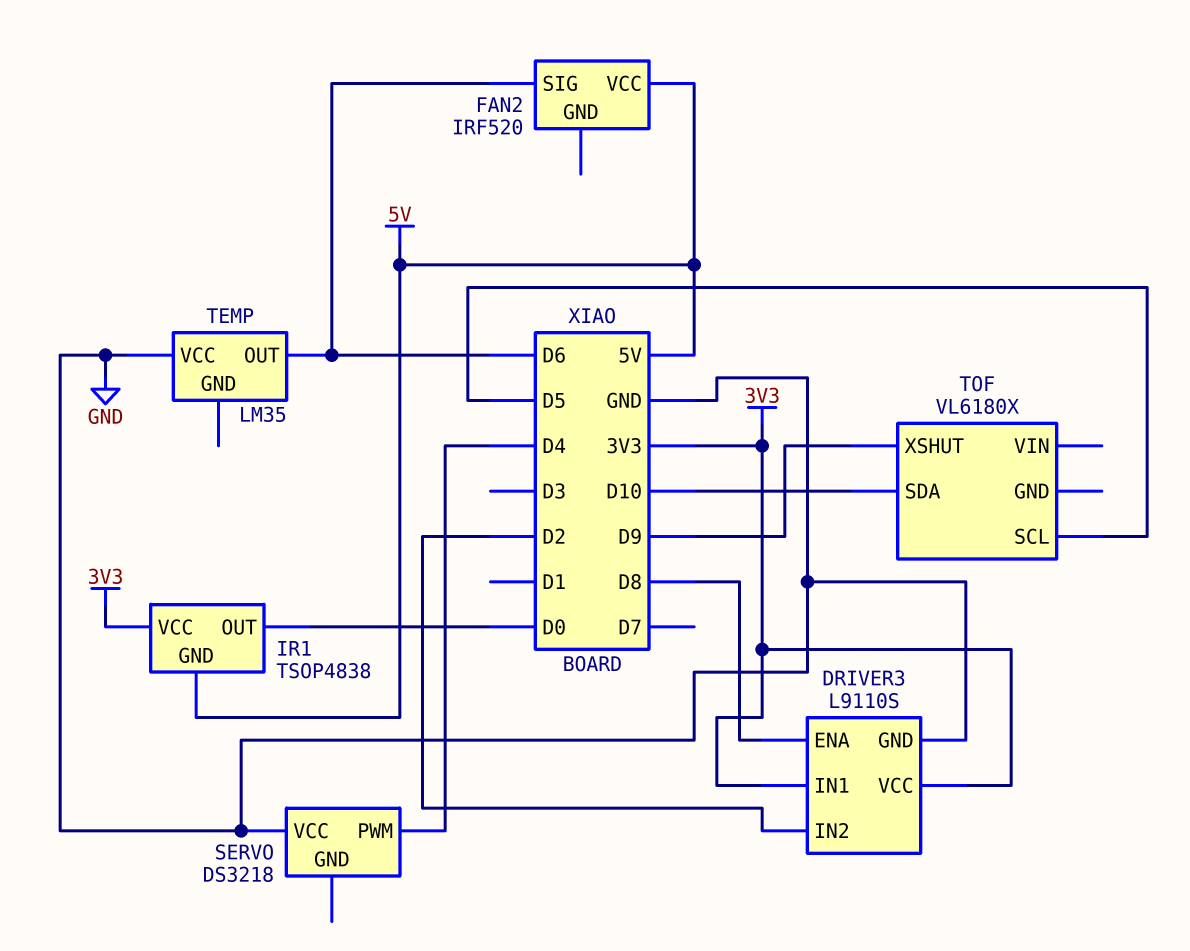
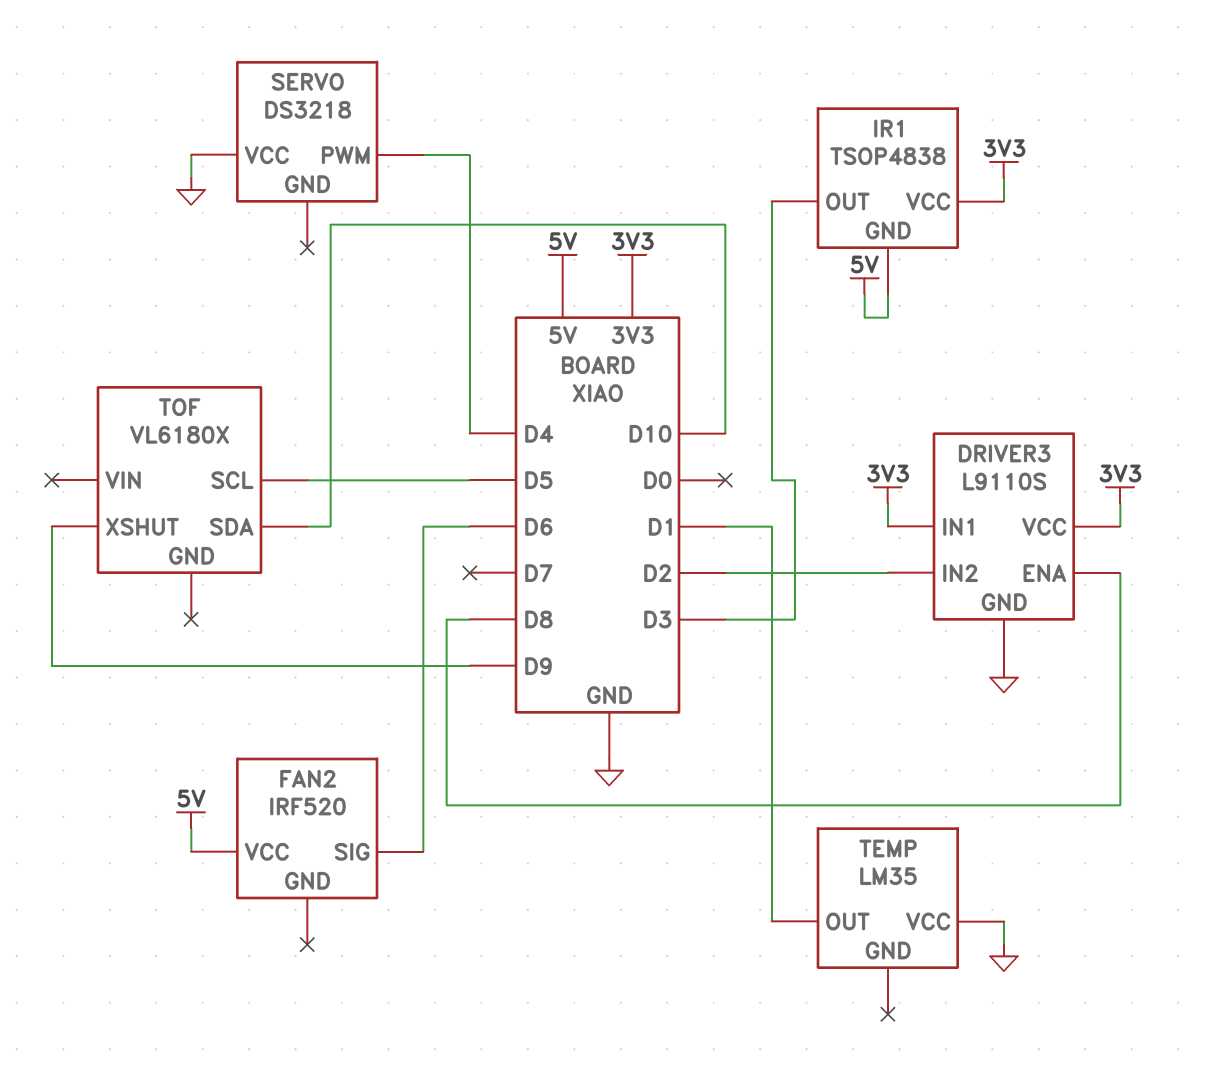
IR1 pin OUT: D0 -> D3
TEMP pin OUT: D6 -> D1

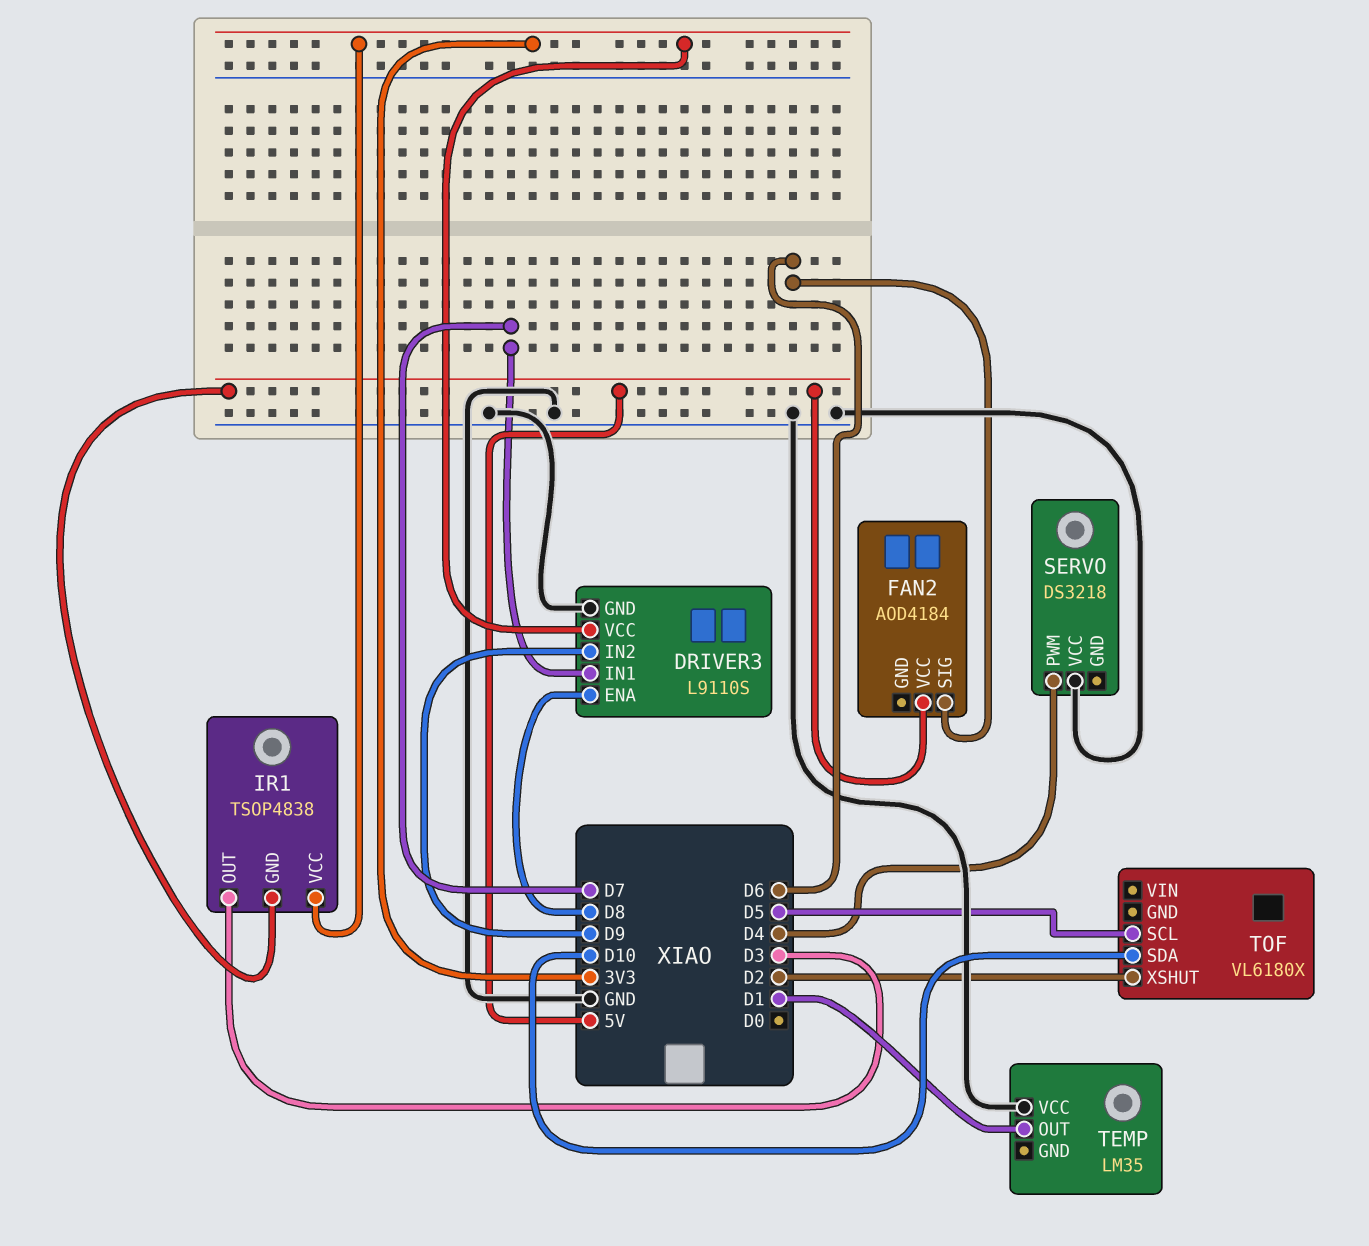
DRIVER3 pin IN1: 3V3 -> D7
DRIVER3 pin IN2: D2 -> D9
FAN2: IRF520 -> AOD4184
TOF pin XSHUT: D9 -> D2

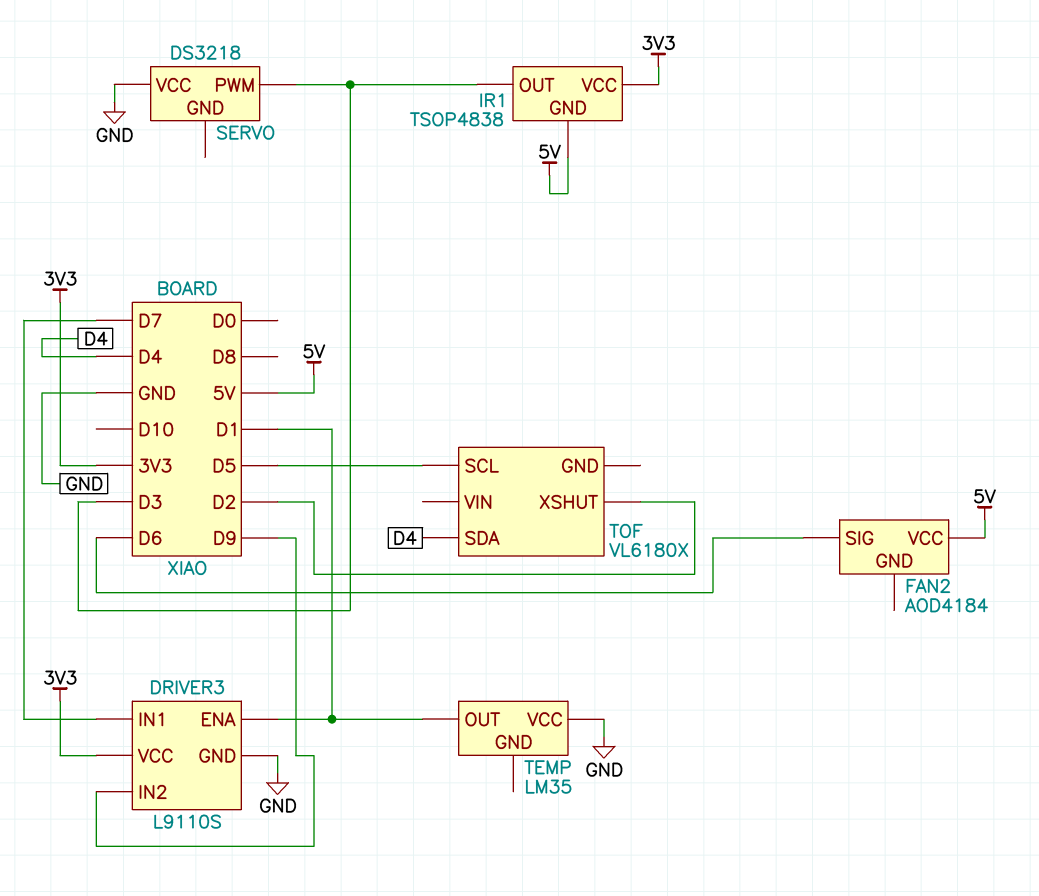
DRIVER3 pin ENA: D8 -> D1
SERVO pin PWM: D4 -> D3
TOF pin SDA: D10 -> D4

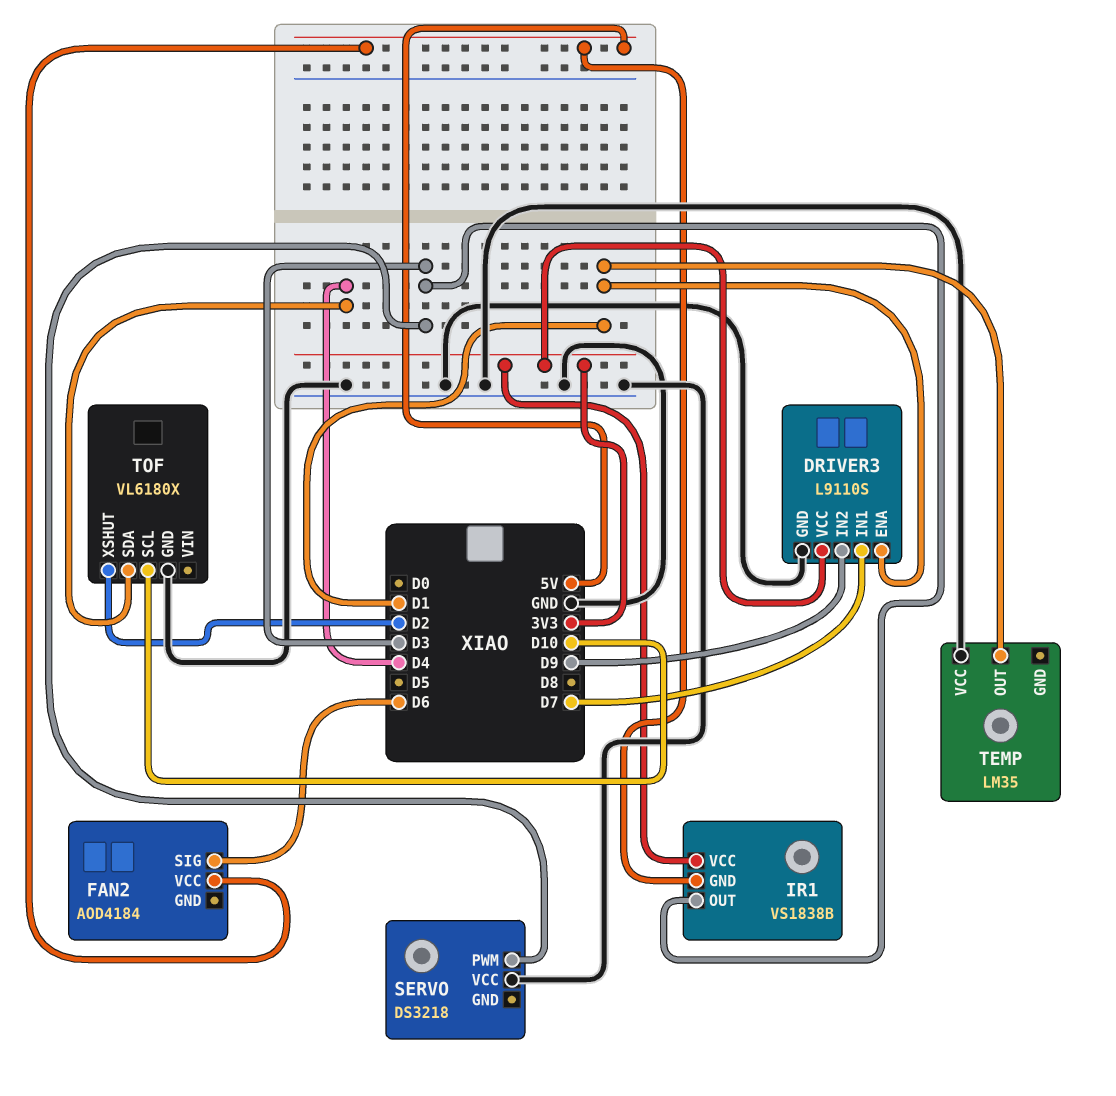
IR1: TSOP4838 -> VS1838B
TOF pin GND: none -> GND
TOF pin SCL: D5 -> D10

